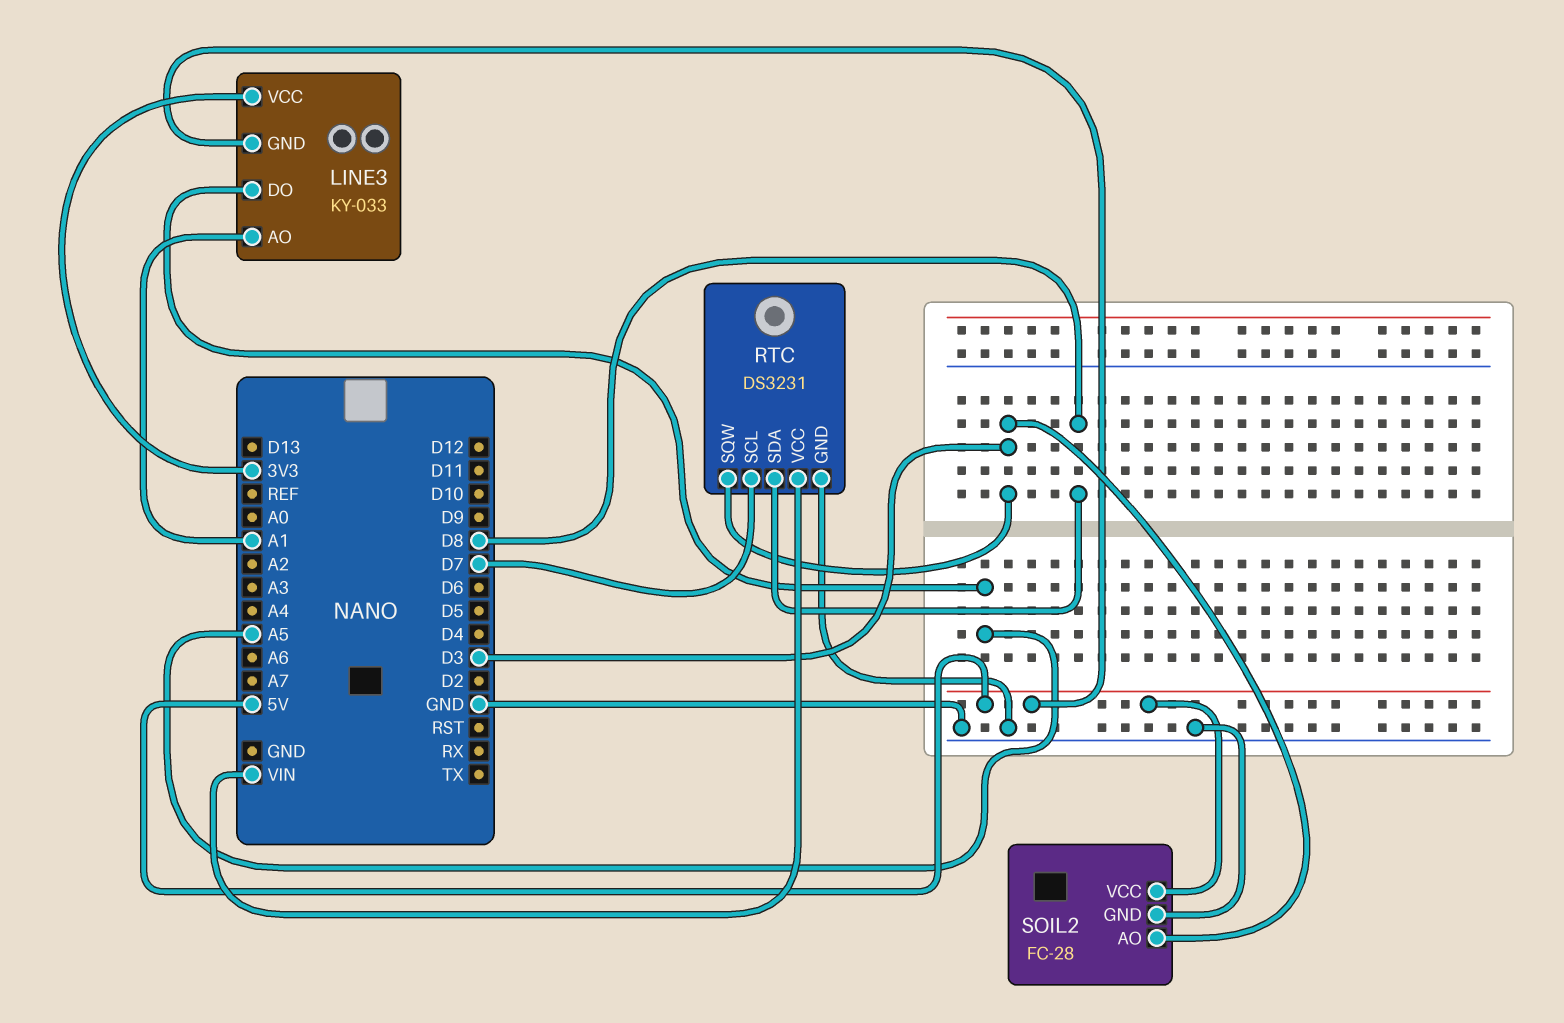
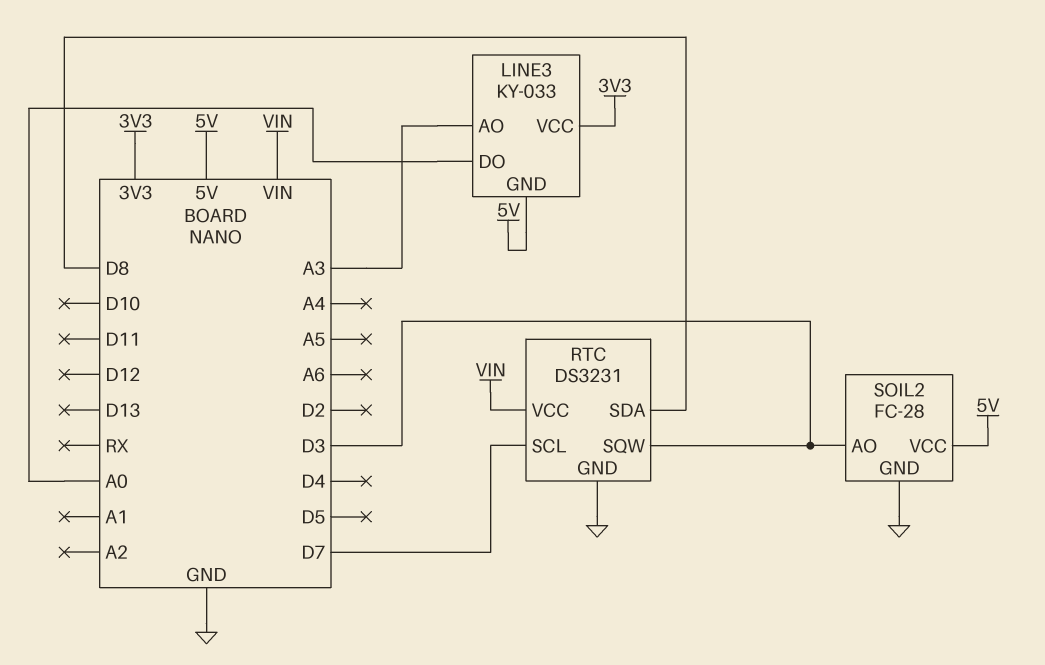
LINE3 pin AO: A1 -> A3
LINE3 pin DO: A5 -> A0

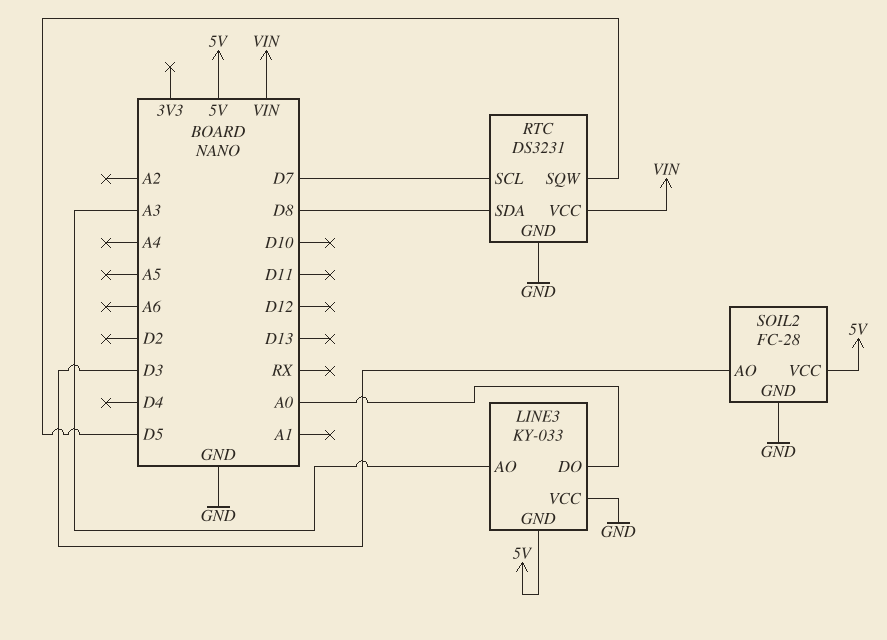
LINE3 pin VCC: 3V3 -> GND
RTC pin SQW: D3 -> D5

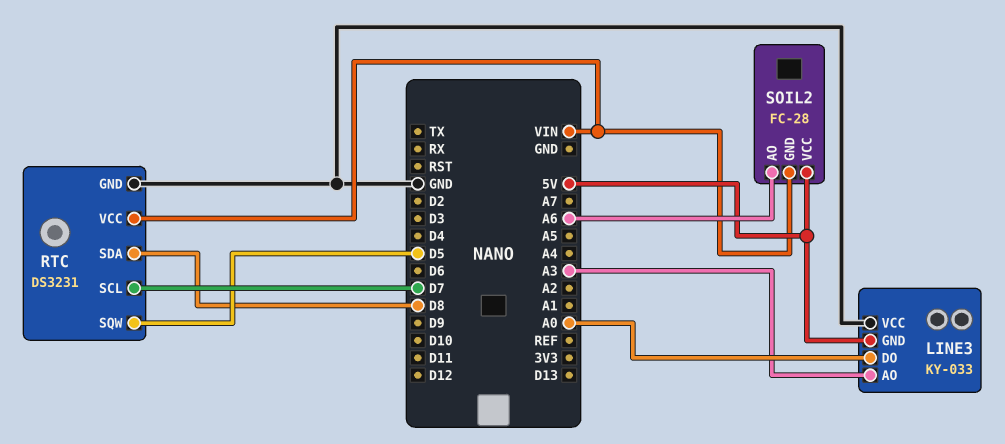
SOIL2 pin AO: D3 -> A6
SOIL2 pin GND: GND -> VIN

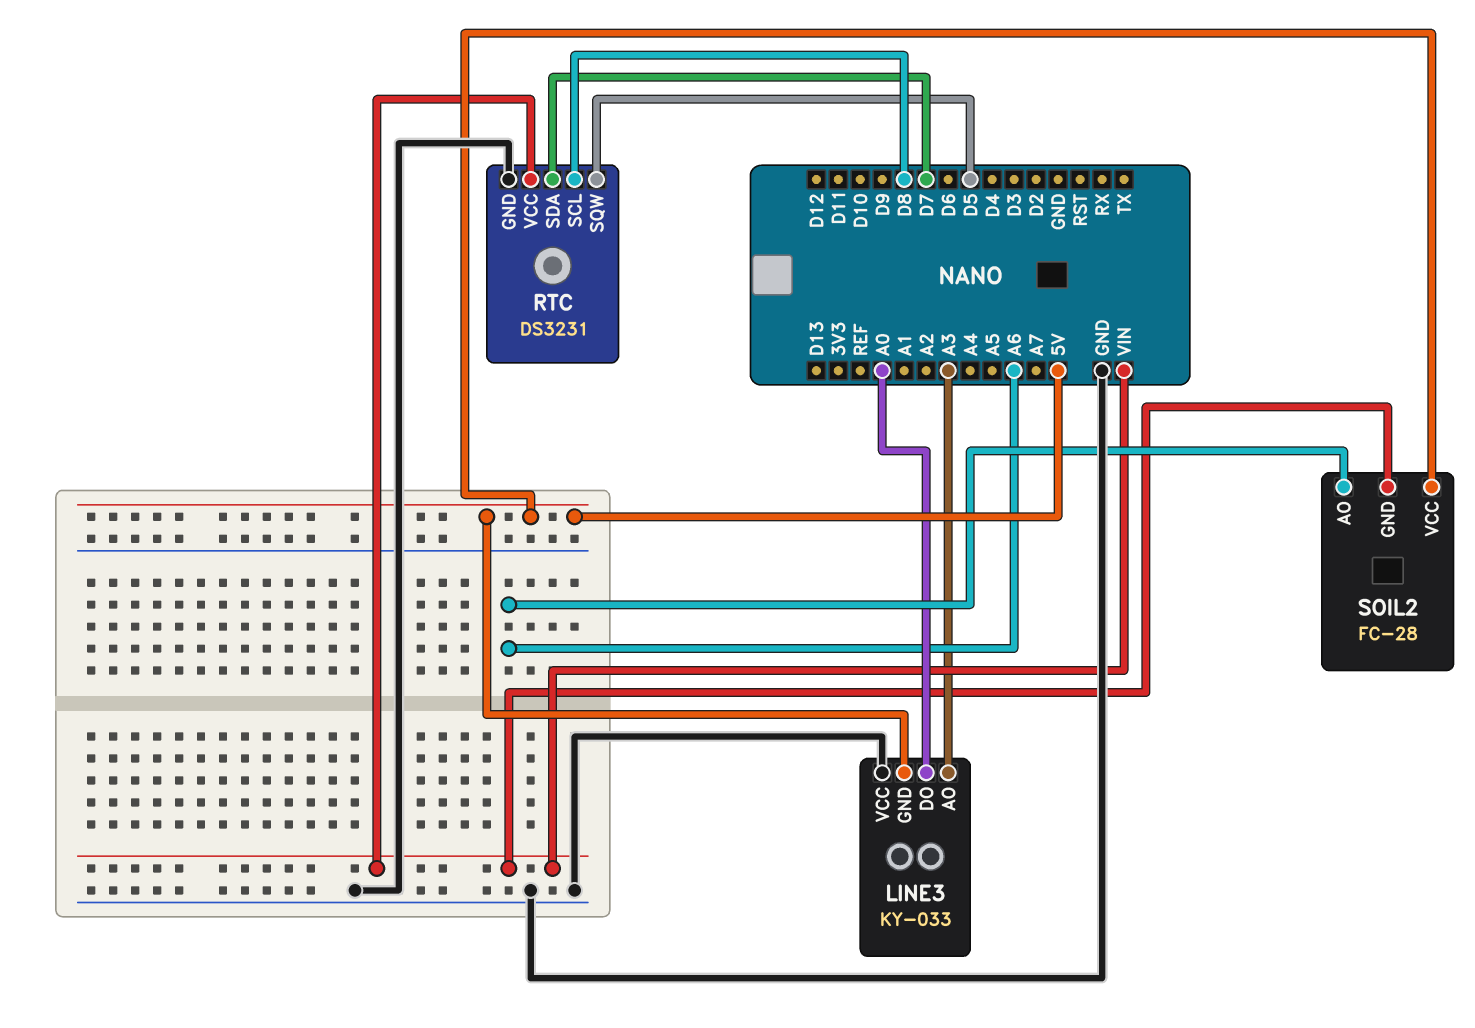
RTC pin SCL: D7 -> D8
RTC pin SDA: D8 -> D7

